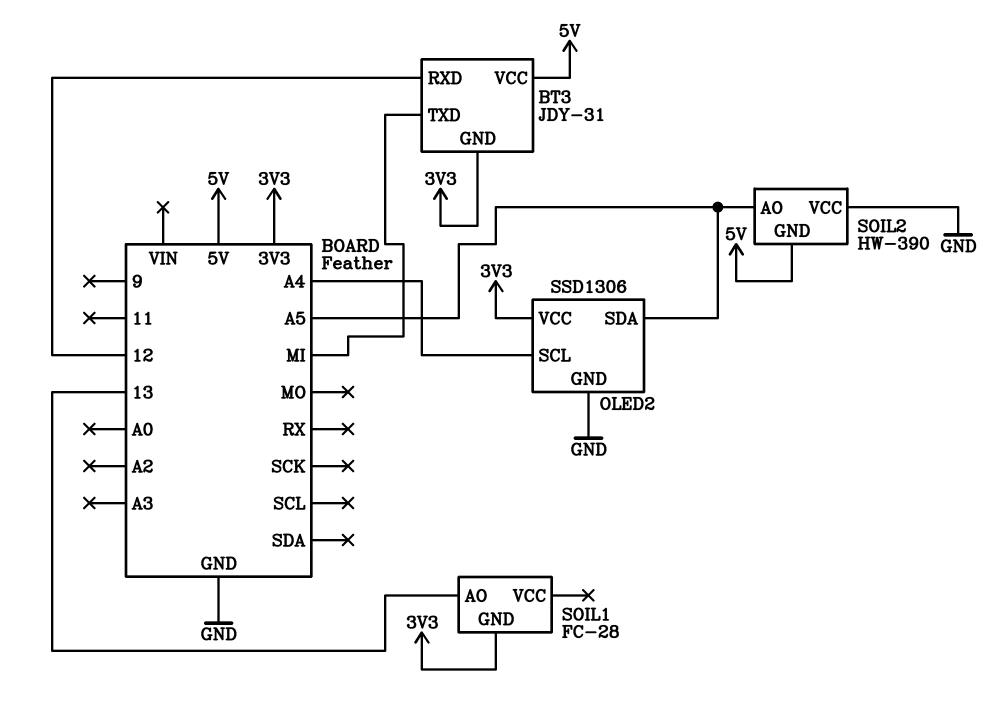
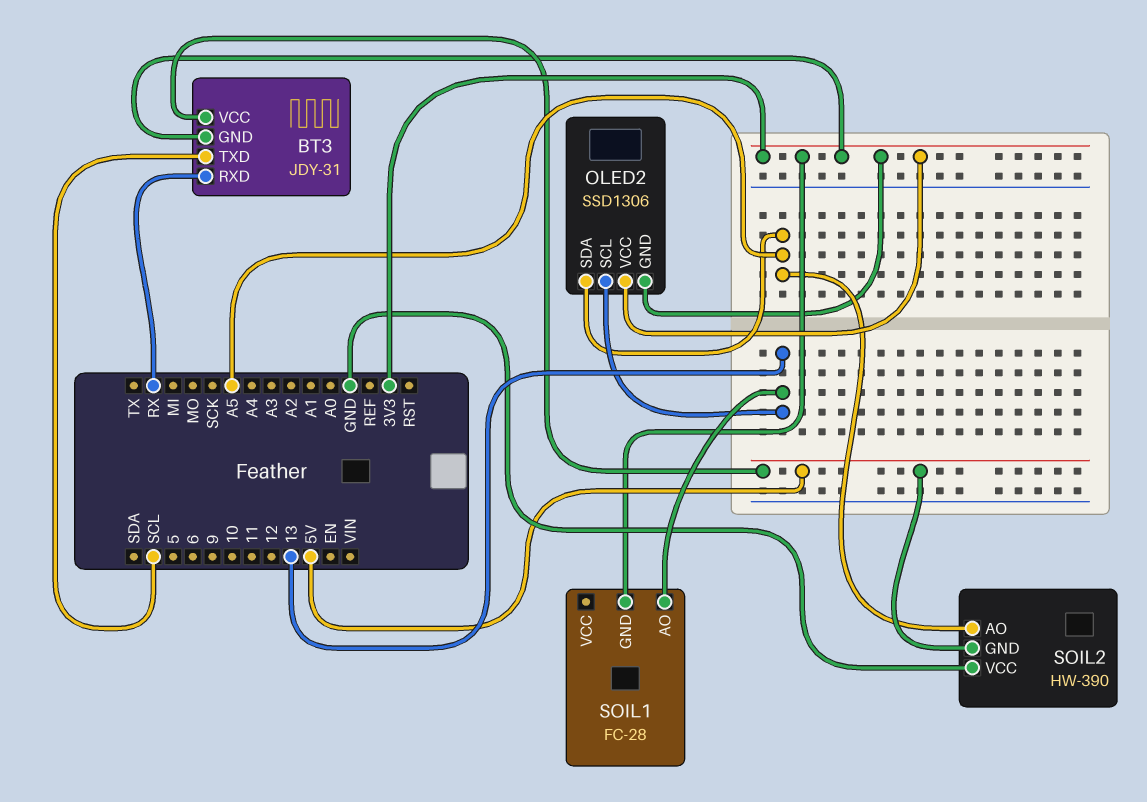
BT3 pin RXD: 12 -> RX
BT3 pin TXD: MI -> SCL
OLED2 pin GND: GND -> 3V3
OLED2 pin SCL: A4 -> 13

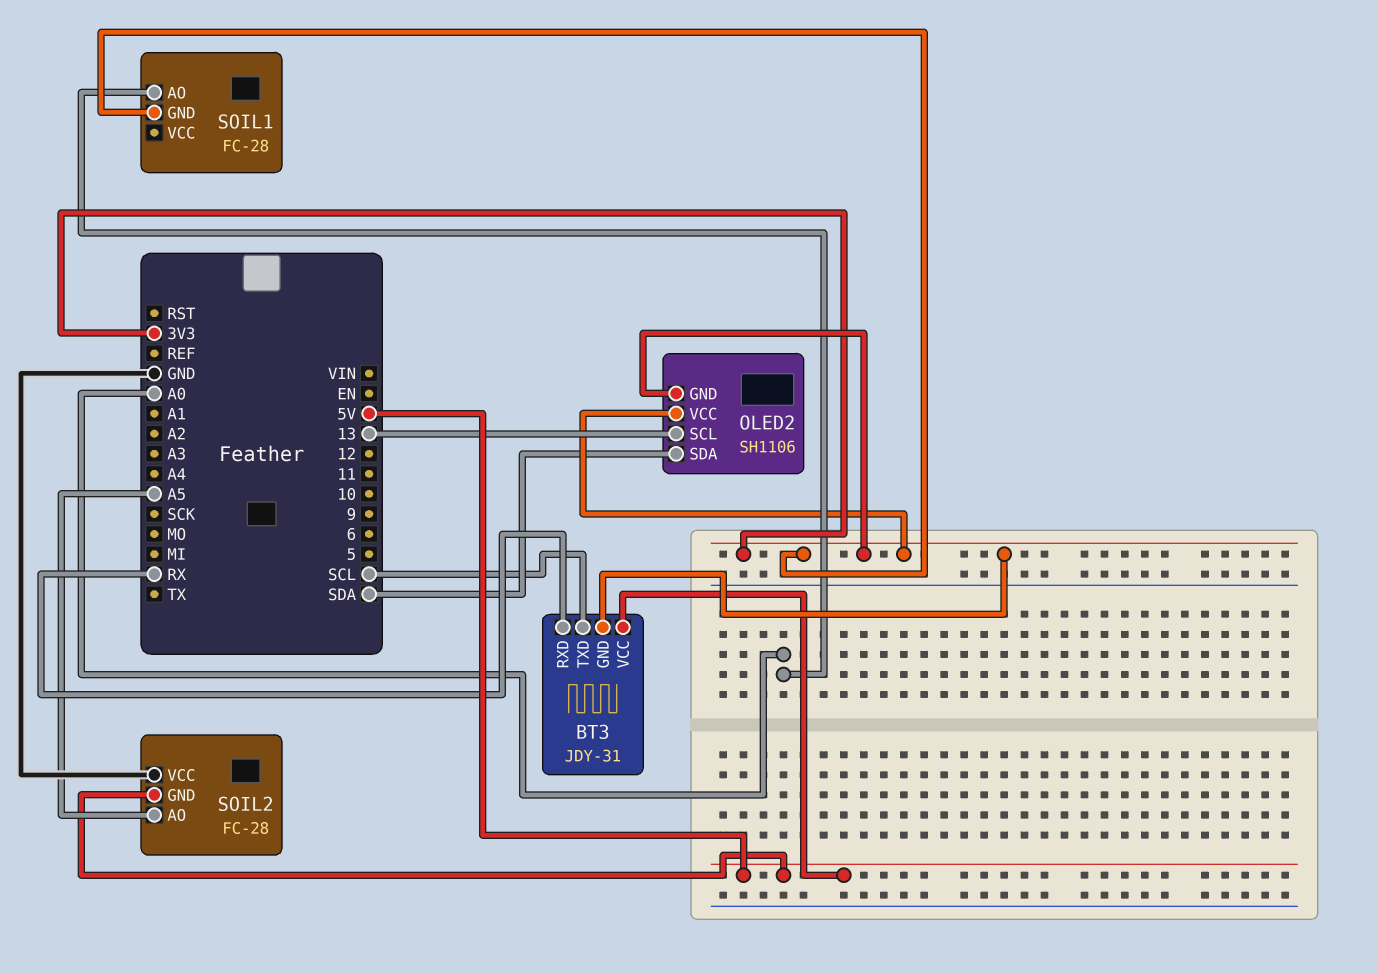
OLED2: SSD1306 -> SH1106
OLED2 pin SDA: A5 -> SDA
SOIL1 pin AO: 13 -> A0
SOIL2: HW-390 -> FC-28

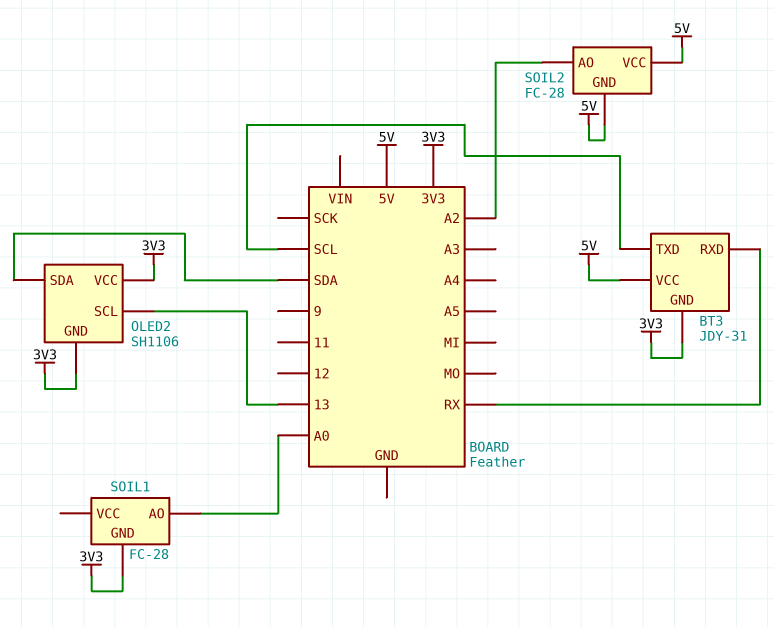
SOIL2 pin AO: A5 -> A2
SOIL2 pin VCC: GND -> 5V

